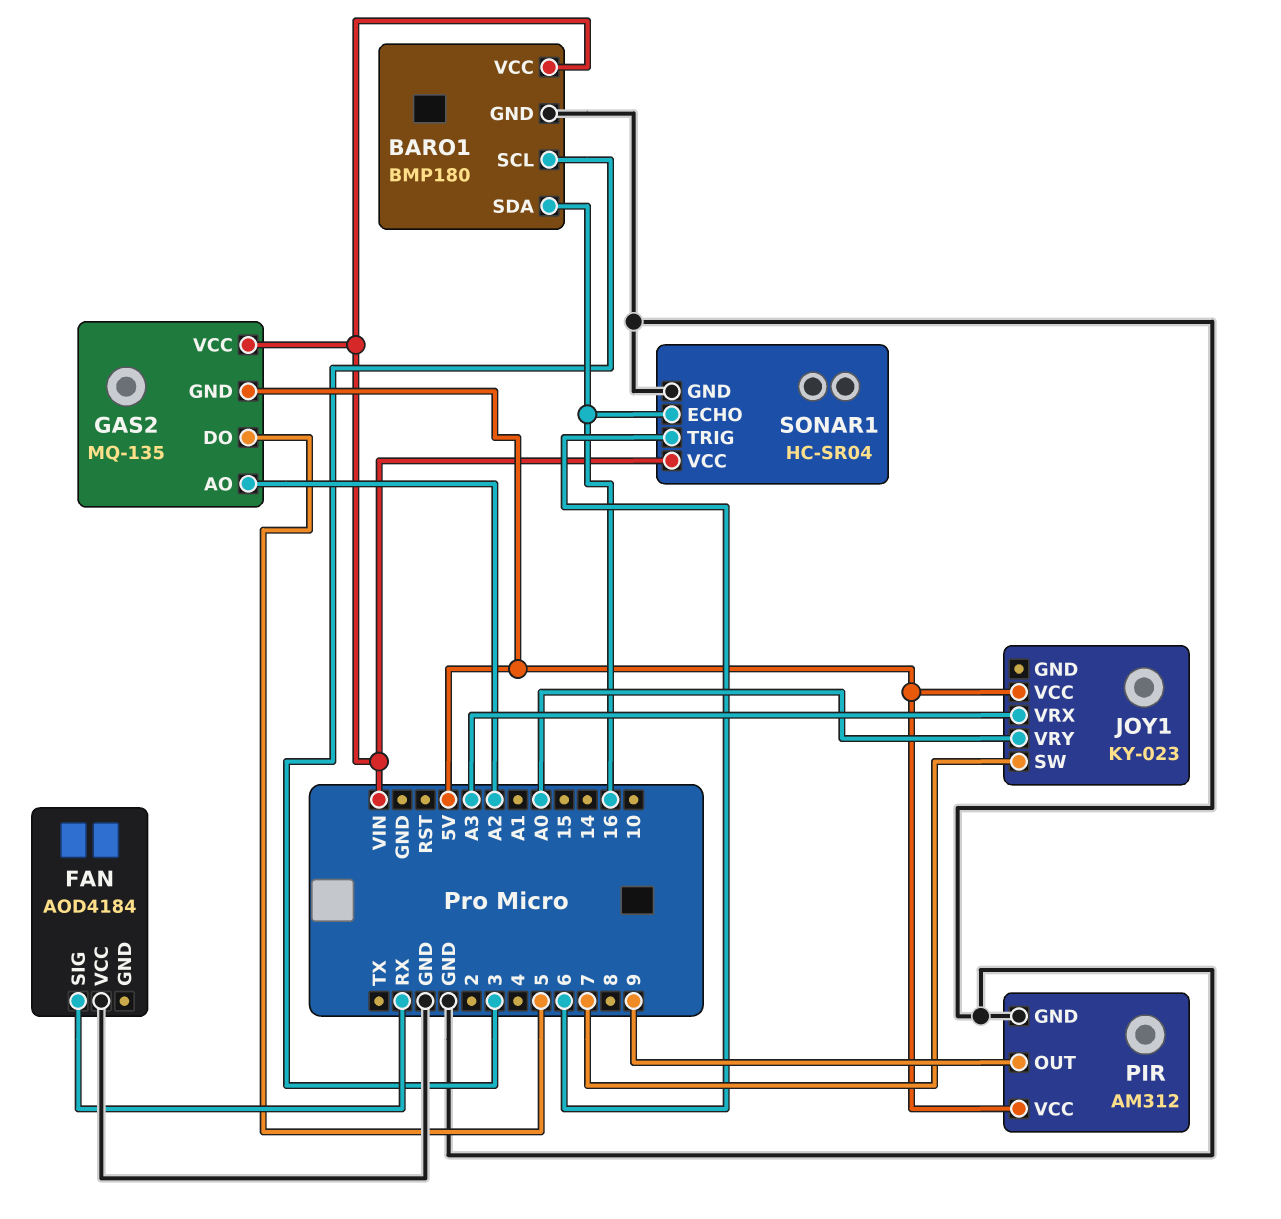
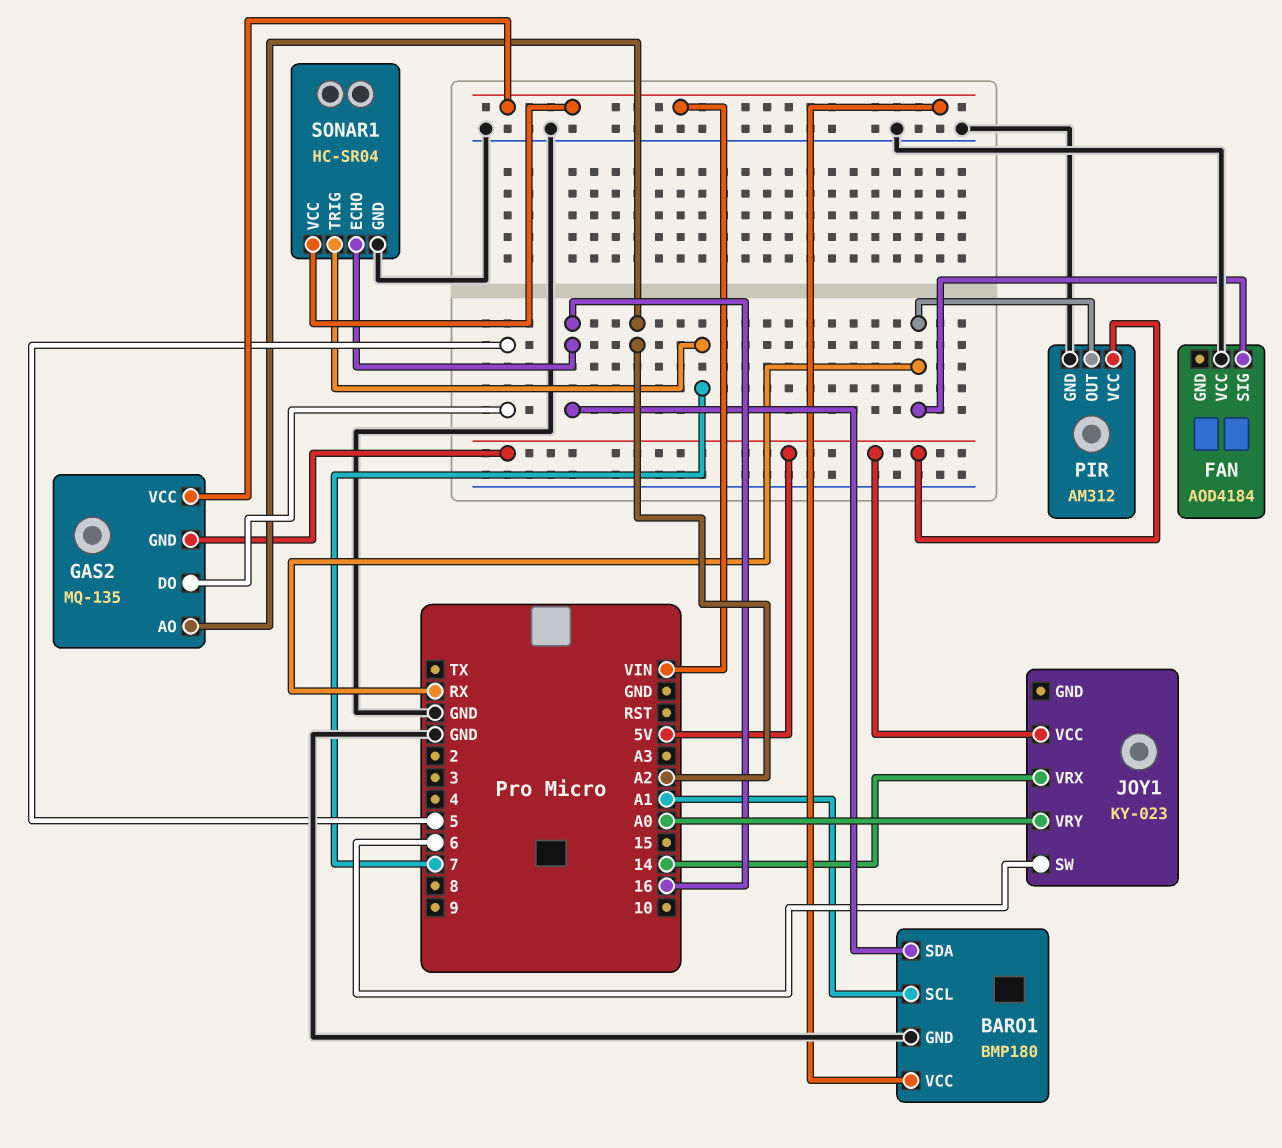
BARO1 pin SCL: 3 -> A1
JOY1 pin SW: 7 -> 6
JOY1 pin VRX: A3 -> 14
PIR pin OUT: 9 -> RX
SONAR1 pin TRIG: 6 -> 7

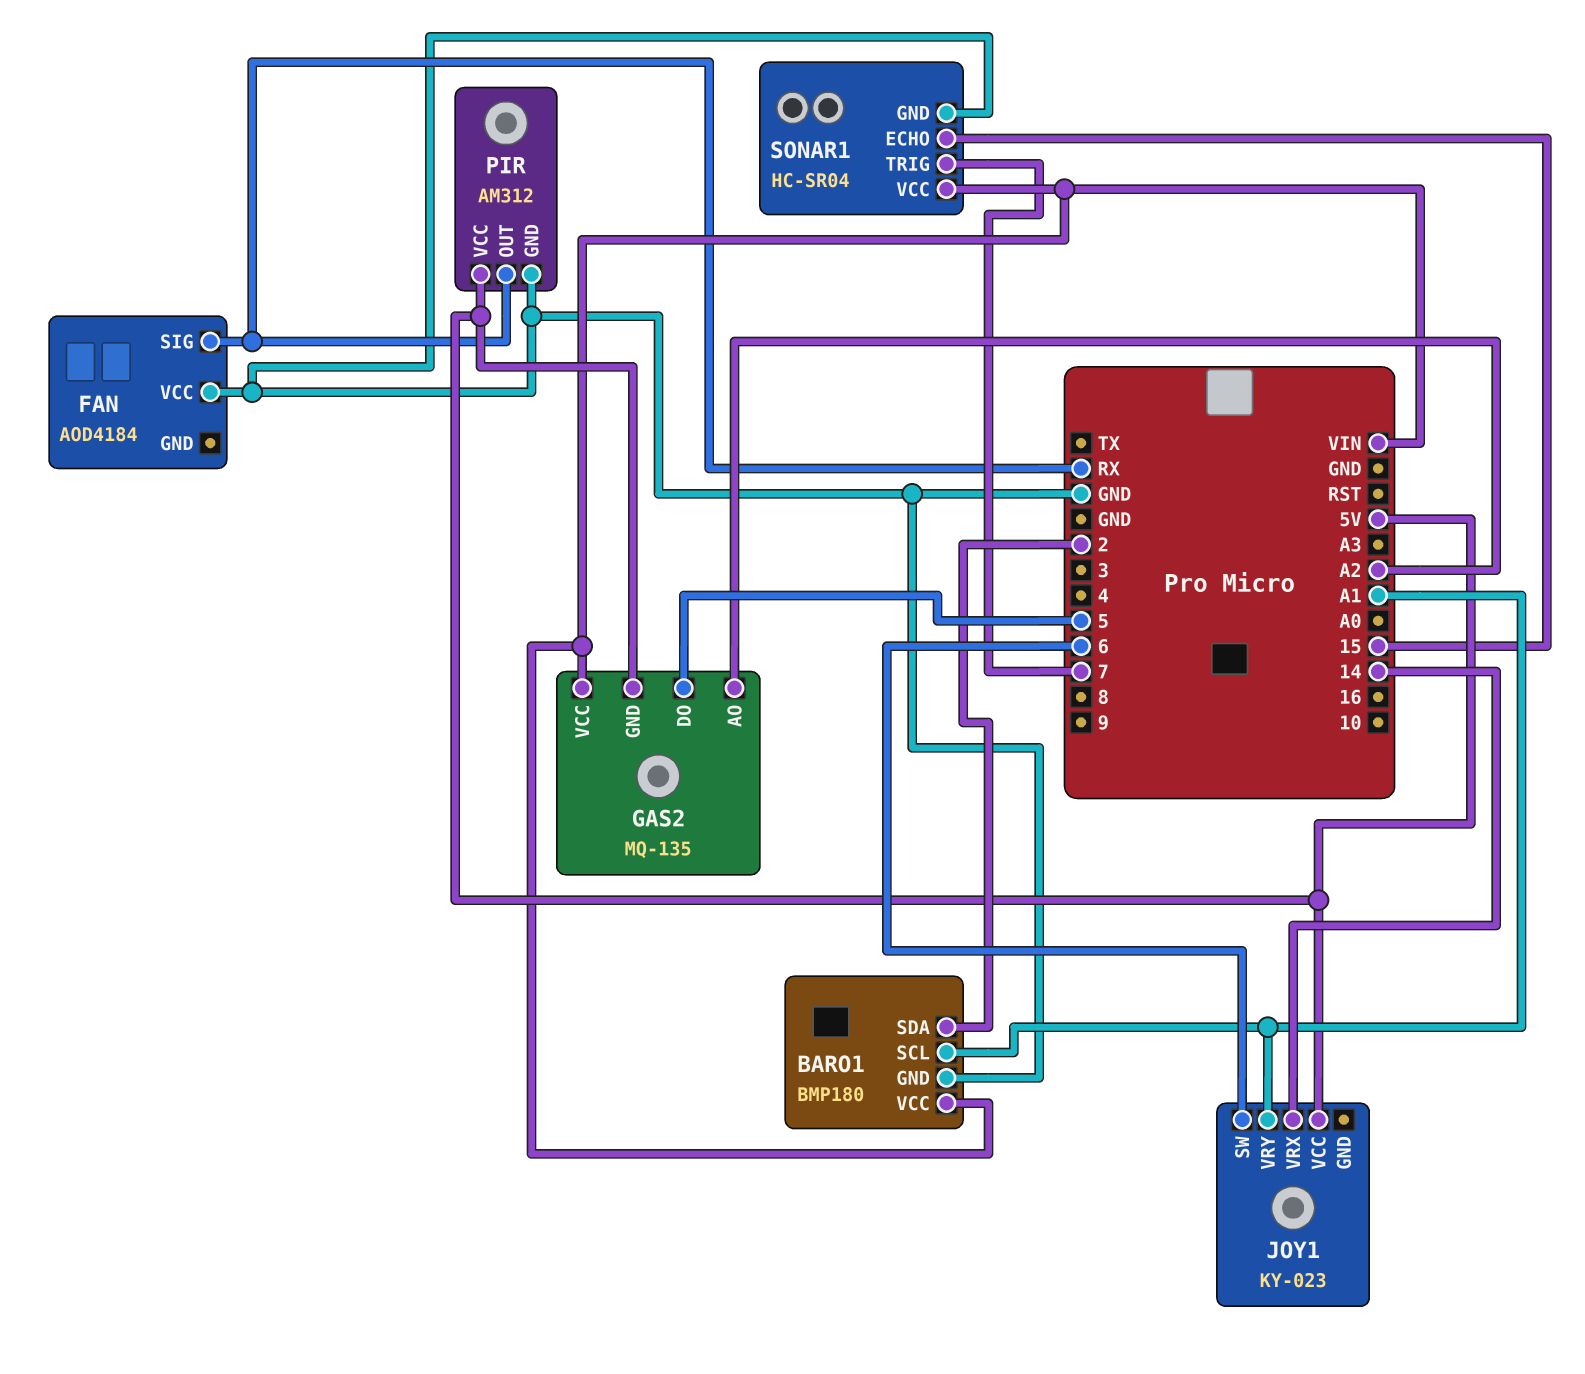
BARO1 pin SDA: 16 -> 2
JOY1 pin VRY: A0 -> A1
SONAR1 pin ECHO: 16 -> 15

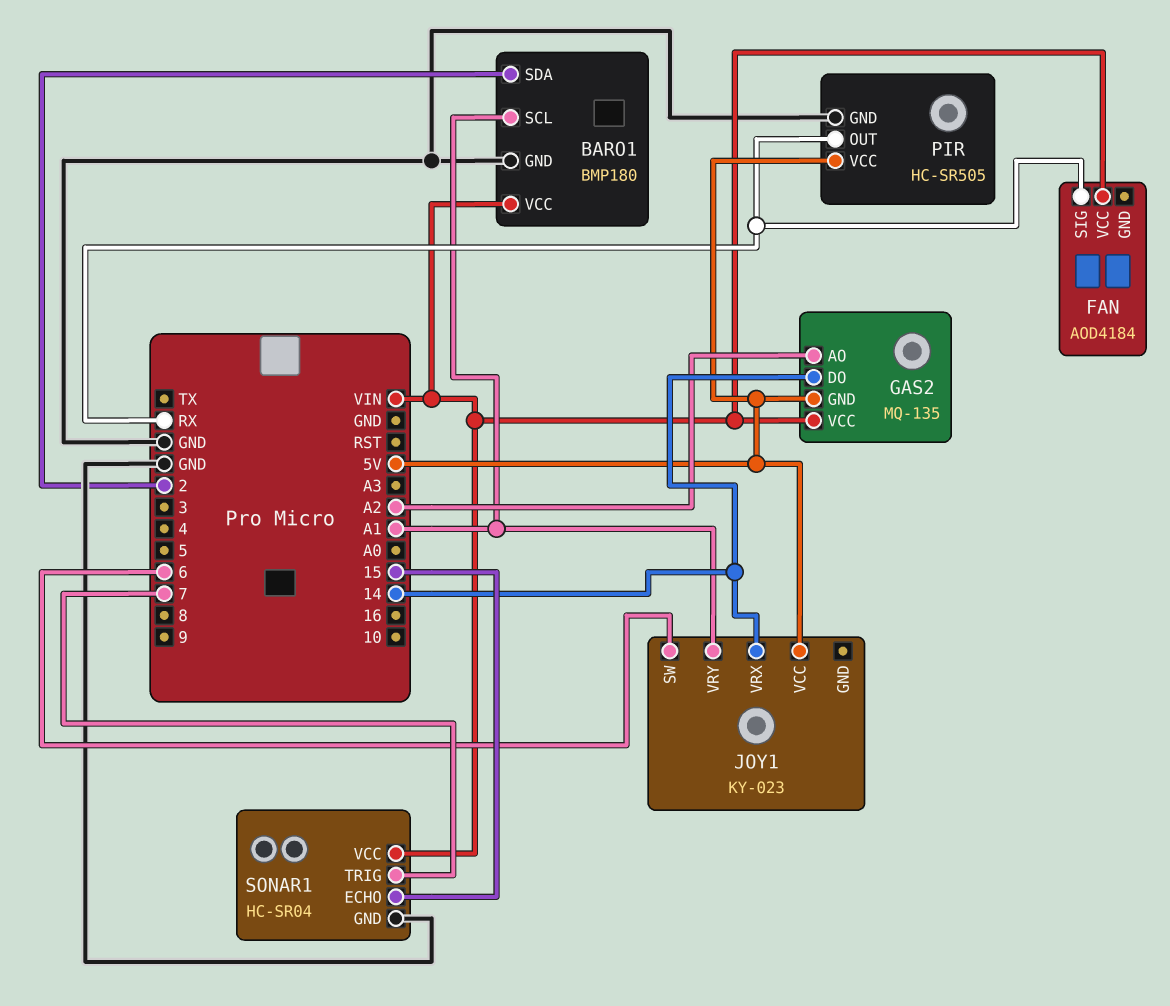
FAN pin VCC: GND -> VIN
GAS2 pin DO: 5 -> 14
PIR: AM312 -> HC-SR505

